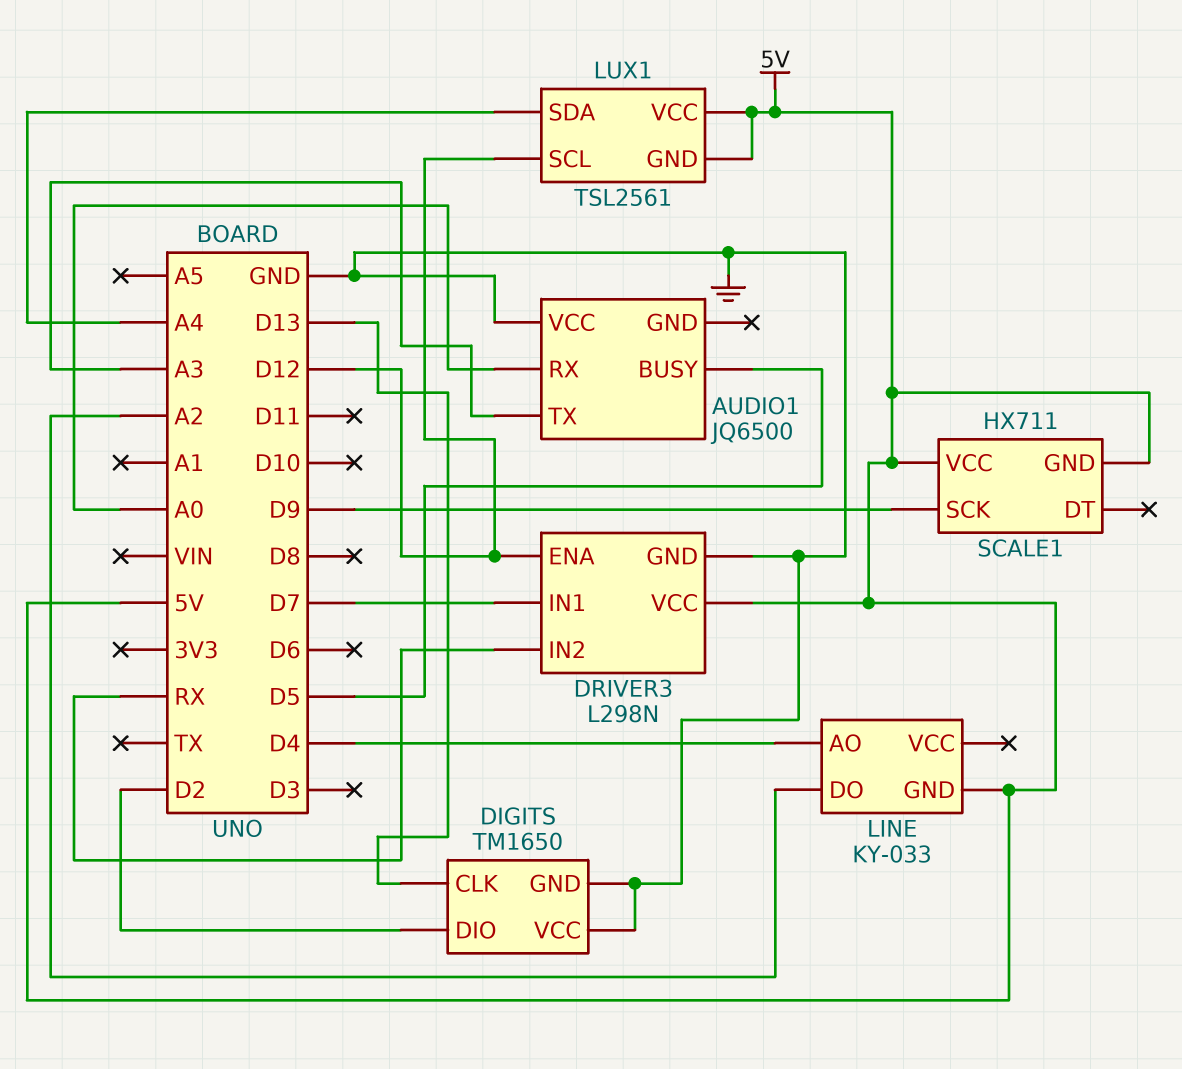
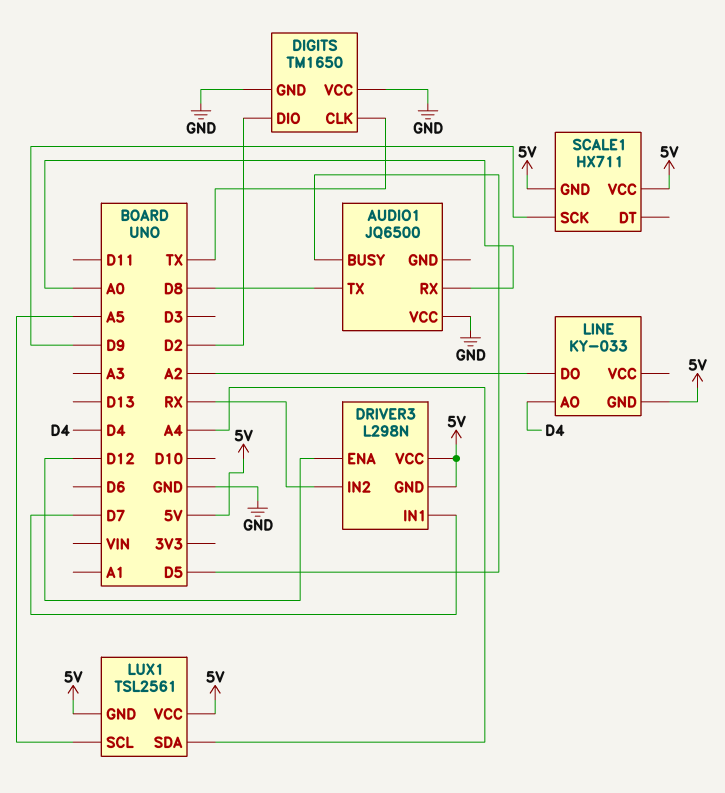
AUDIO1 pin TX: A3 -> D8
DIGITS pin CLK: D13 -> TX
DRIVER3 pin GND: GND -> 5V
LUX1 pin SCL: D12 -> A5

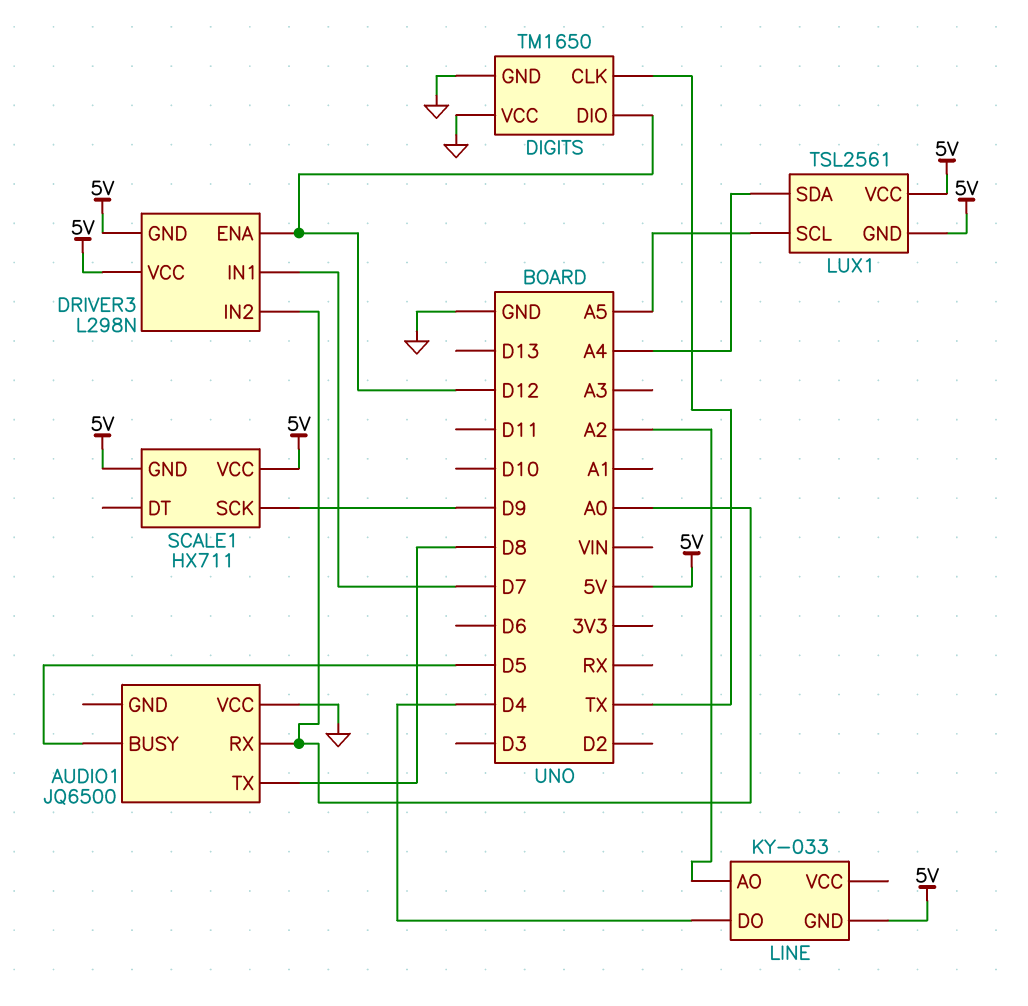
DIGITS pin DIO: D2 -> D12
DRIVER3 pin IN2: RX -> A0
LINE pin AO: D4 -> A2
LINE pin DO: A2 -> D4

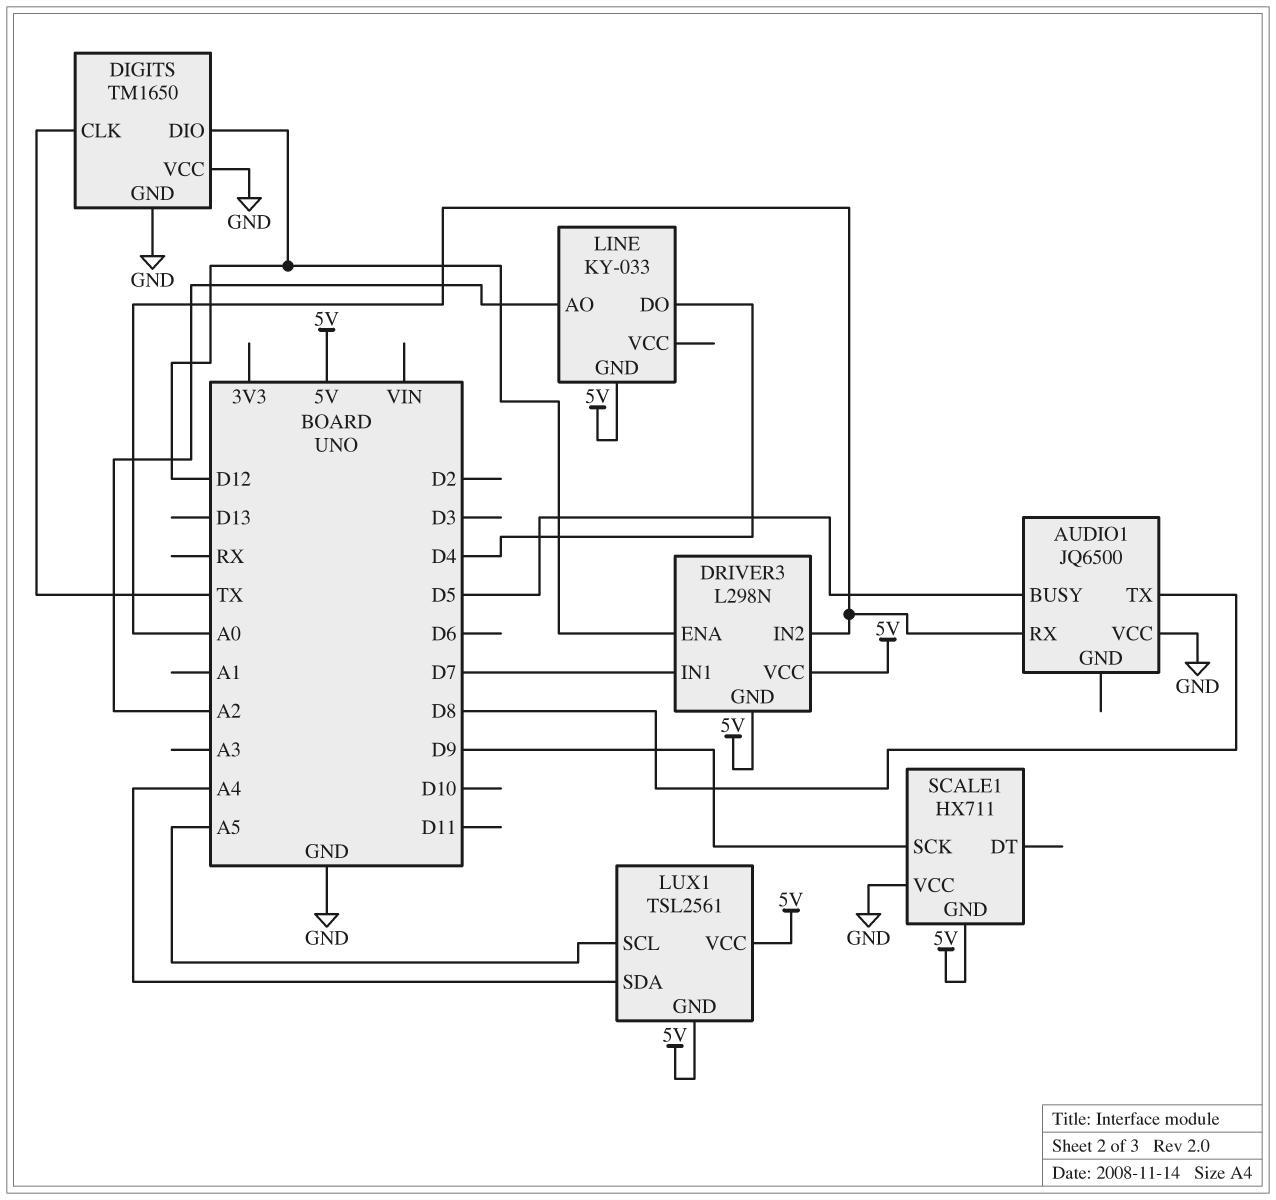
SCALE1 pin VCC: 5V -> GND

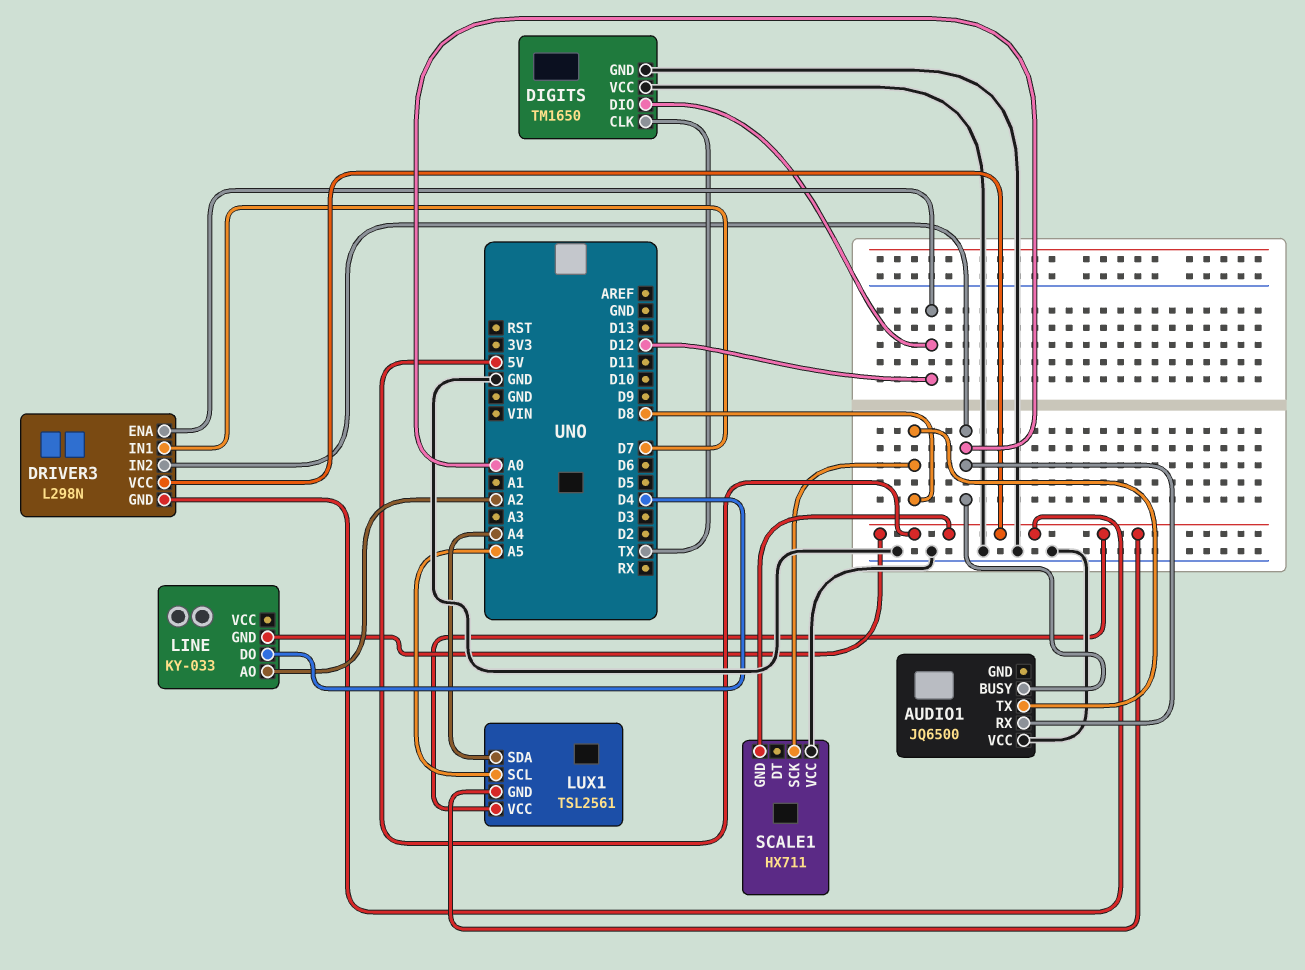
AUDIO1 pin BUSY: D5 -> A0
SCALE1 pin SCK: D9 -> D8

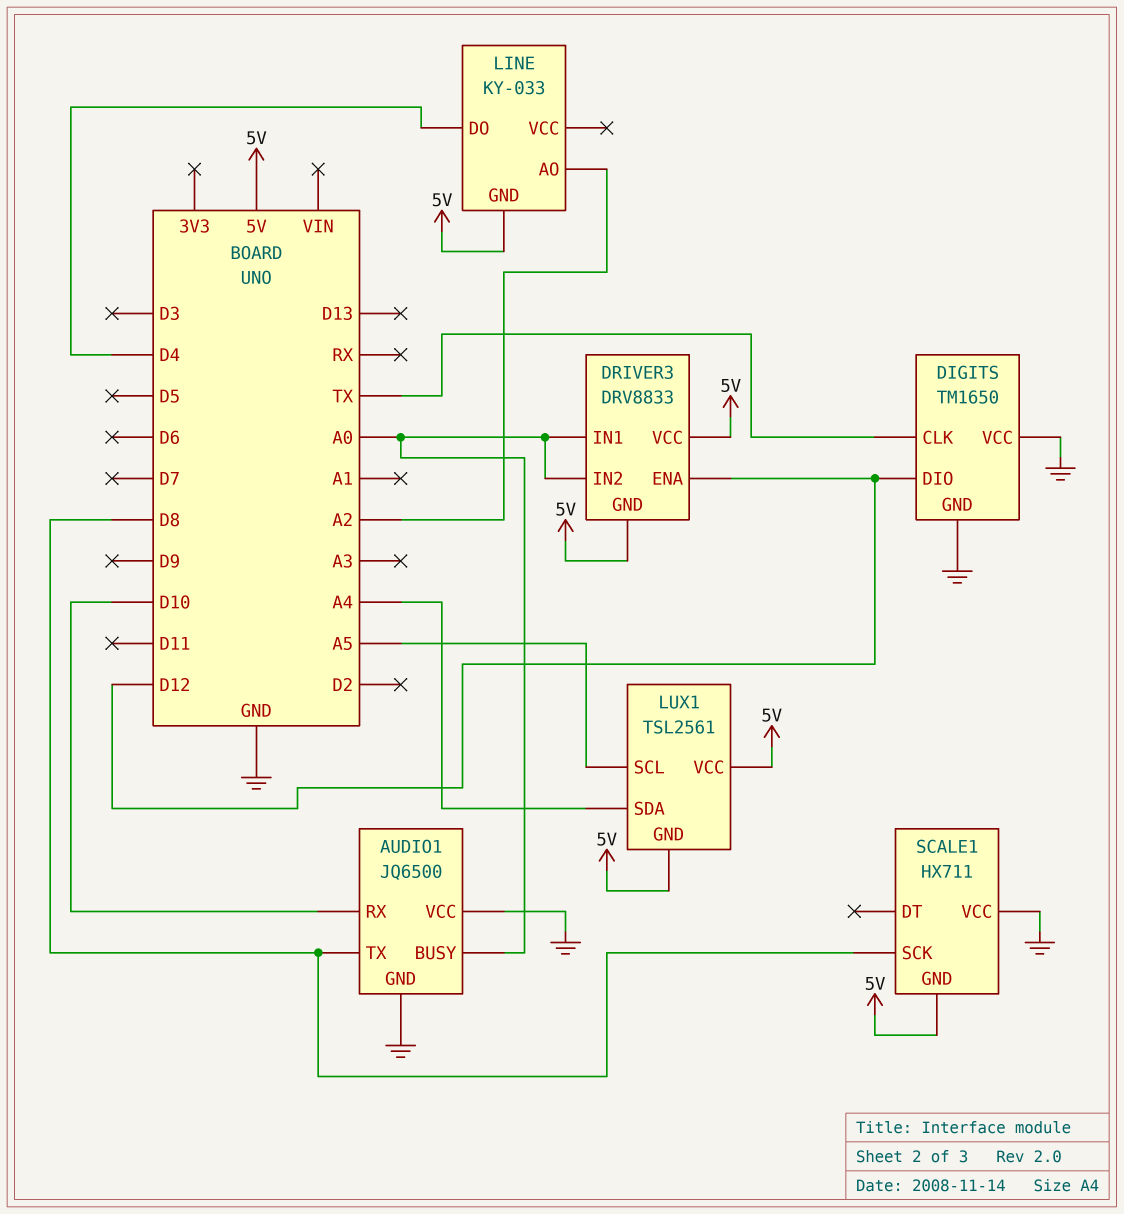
AUDIO1 pin GND: none -> GND
AUDIO1 pin RX: A0 -> D10
DRIVER3: L298N -> DRV8833
DRIVER3 pin IN1: D7 -> A0

